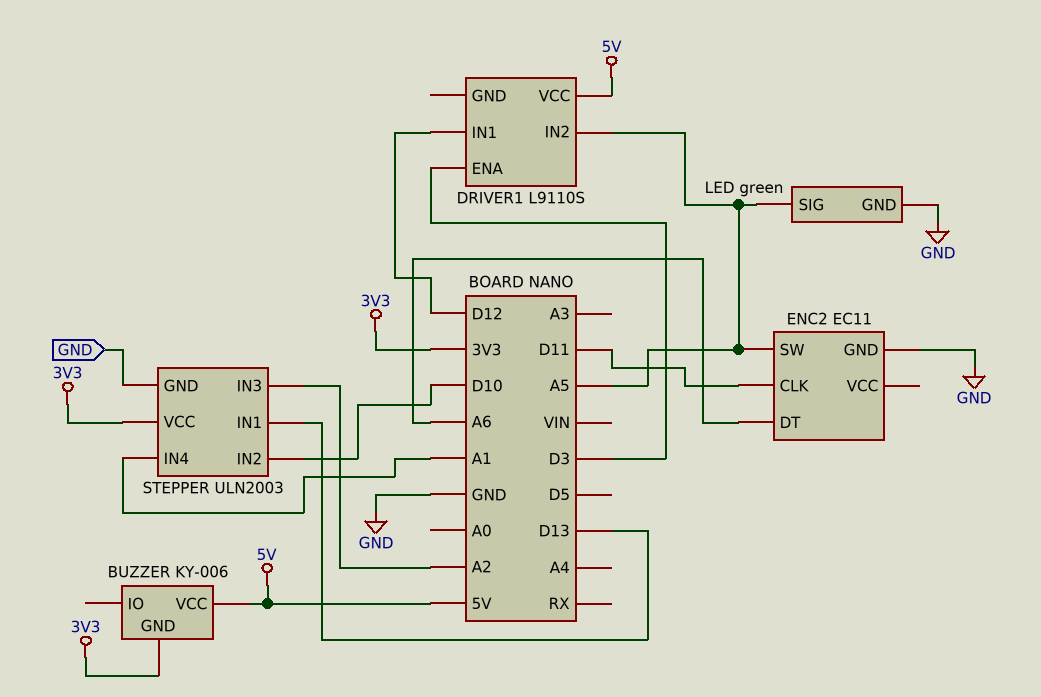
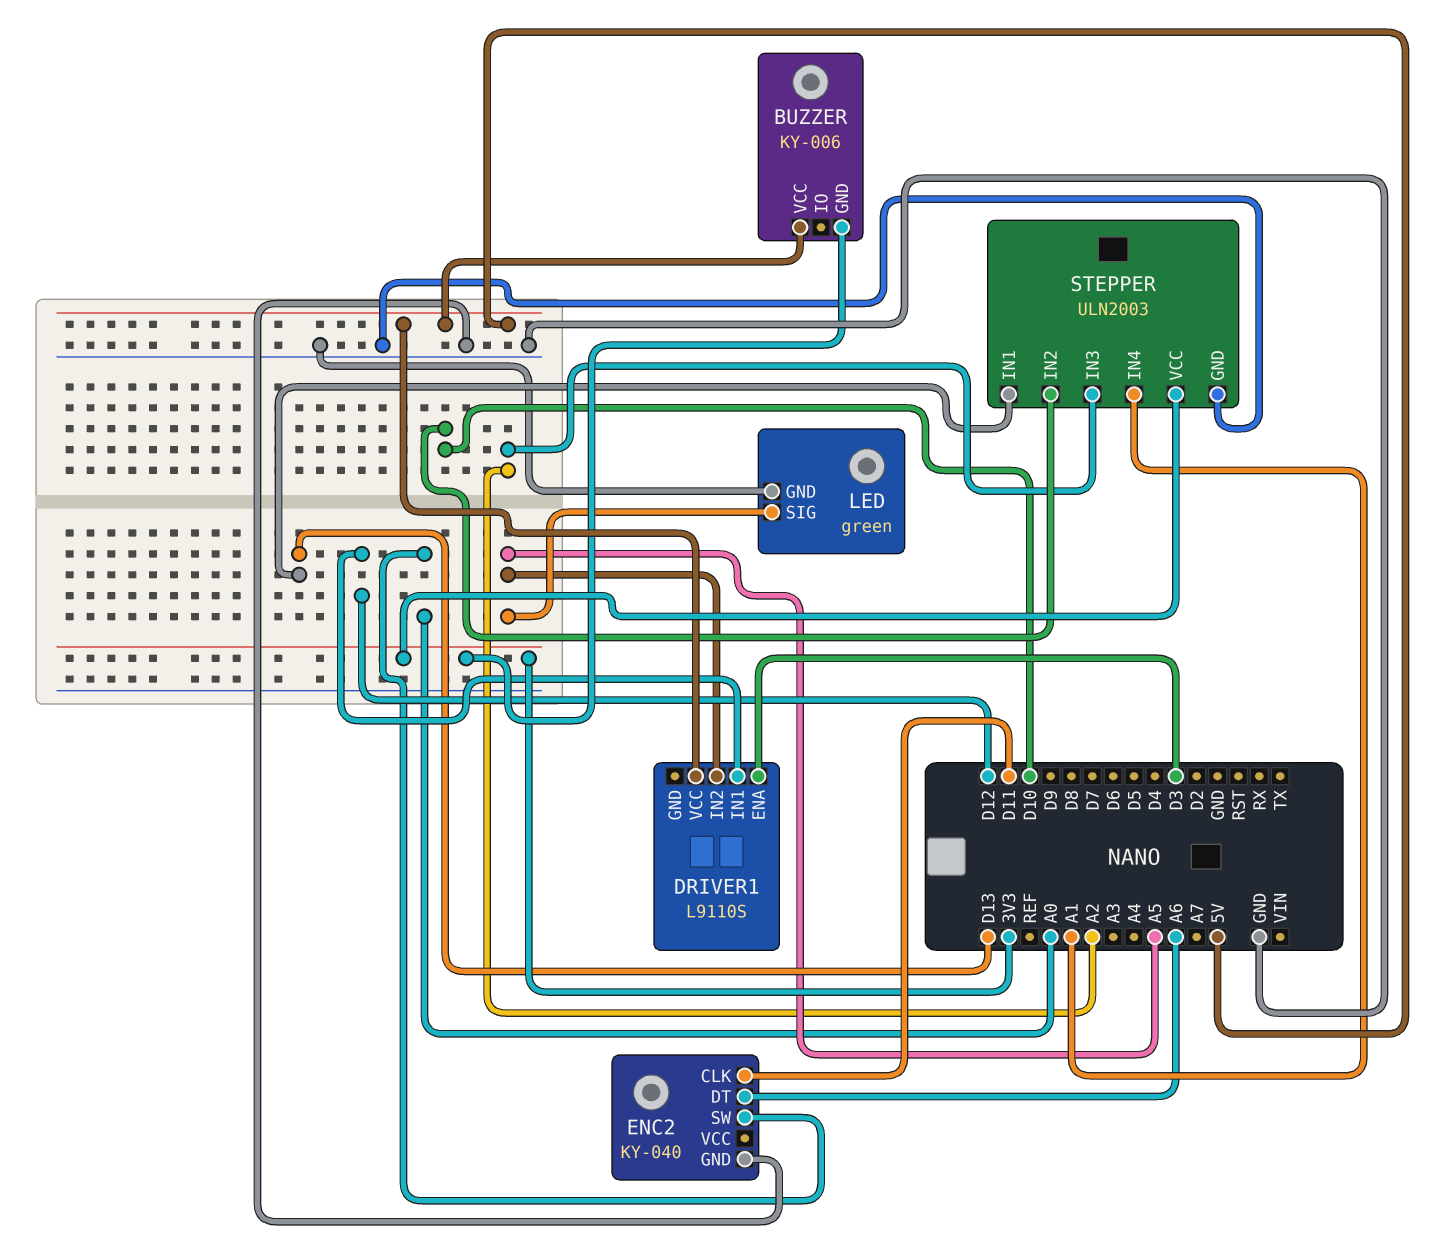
ENC2: EC11 -> KY-040
ENC2 pin SW: A5 -> A0

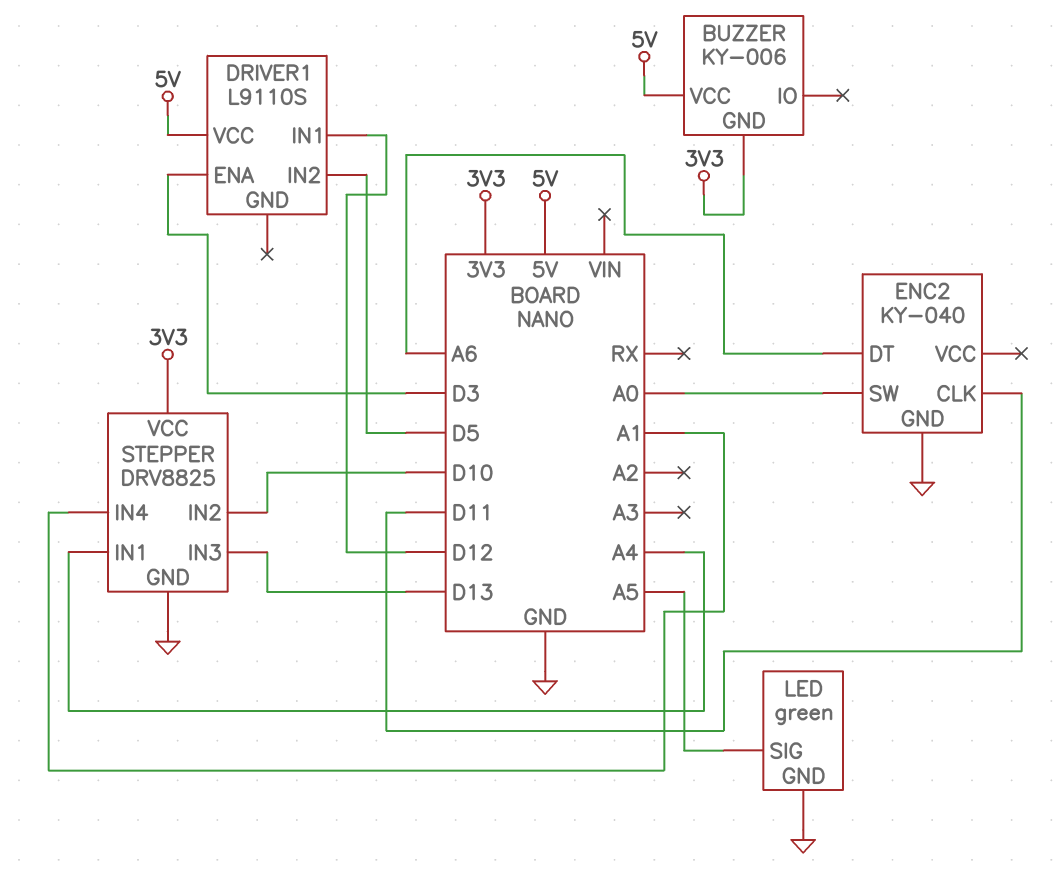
DRIVER1 pin IN2: A5 -> D5
STEPPER: ULN2003 -> DRV8825
STEPPER pin IN1: D13 -> A4
STEPPER pin IN3: A2 -> D13

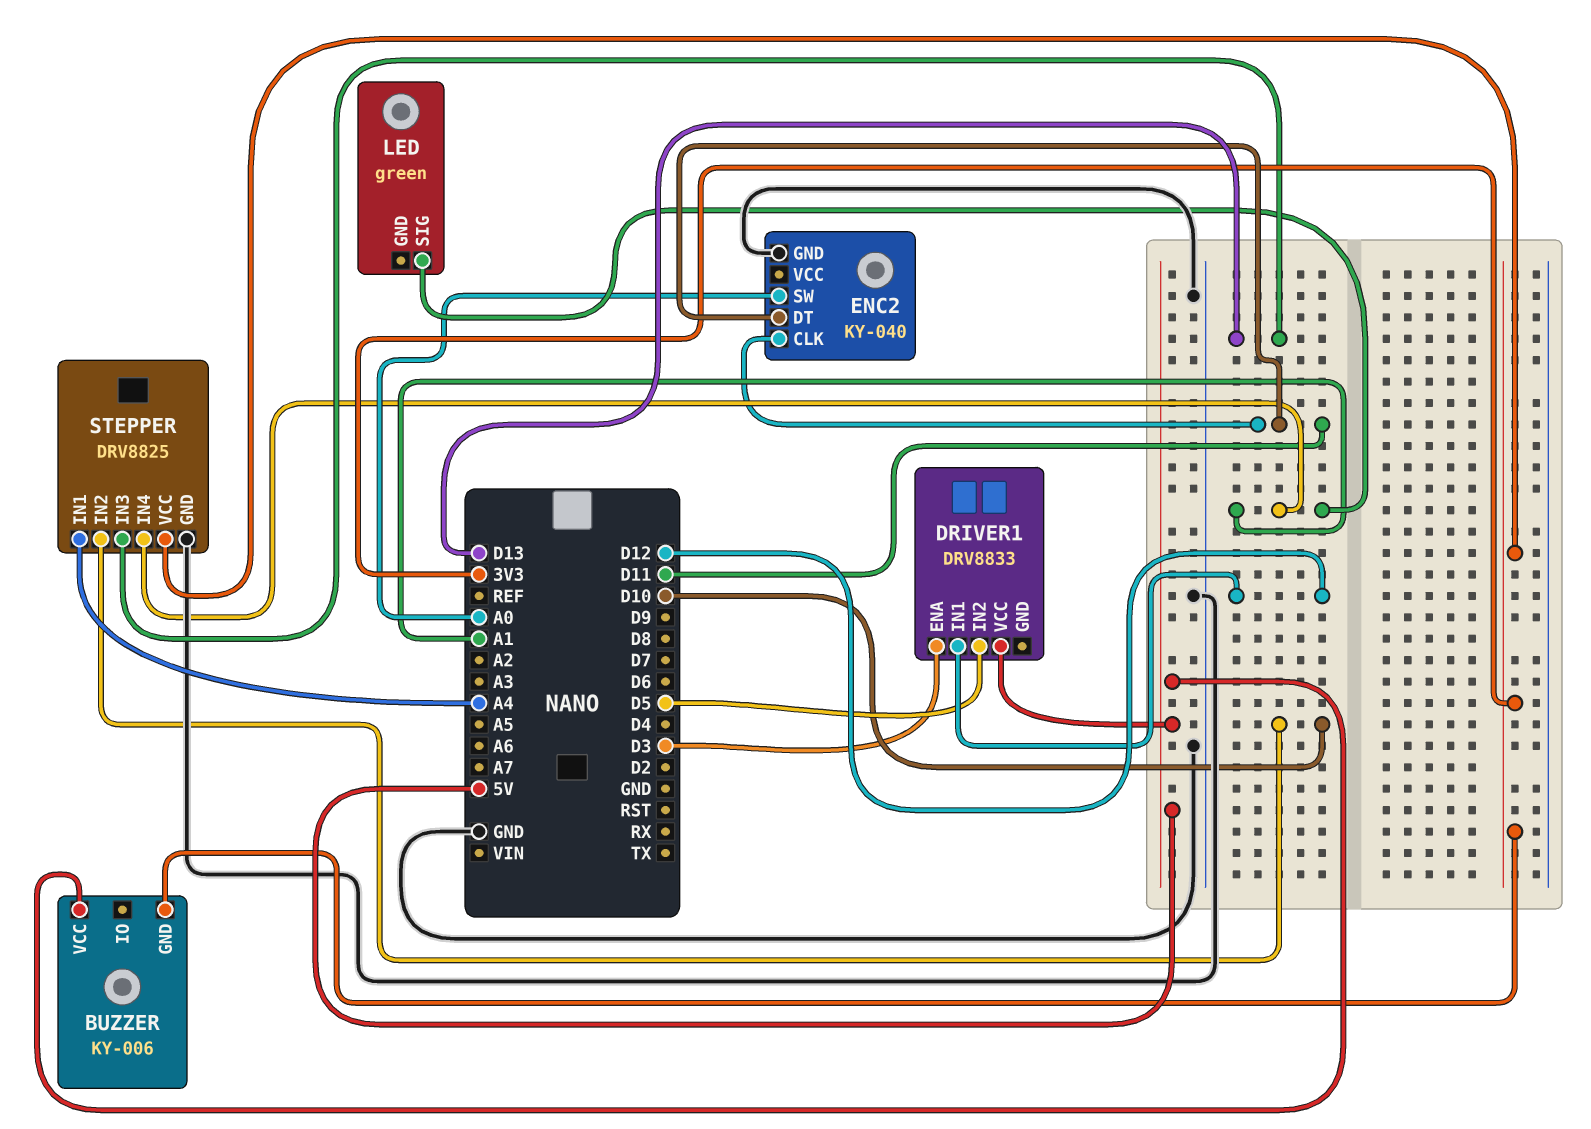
DRIVER1: L9110S -> DRV8833
ENC2 pin DT: A6 -> D11
LED pin GND: GND -> none
LED pin SIG: A5 -> A1

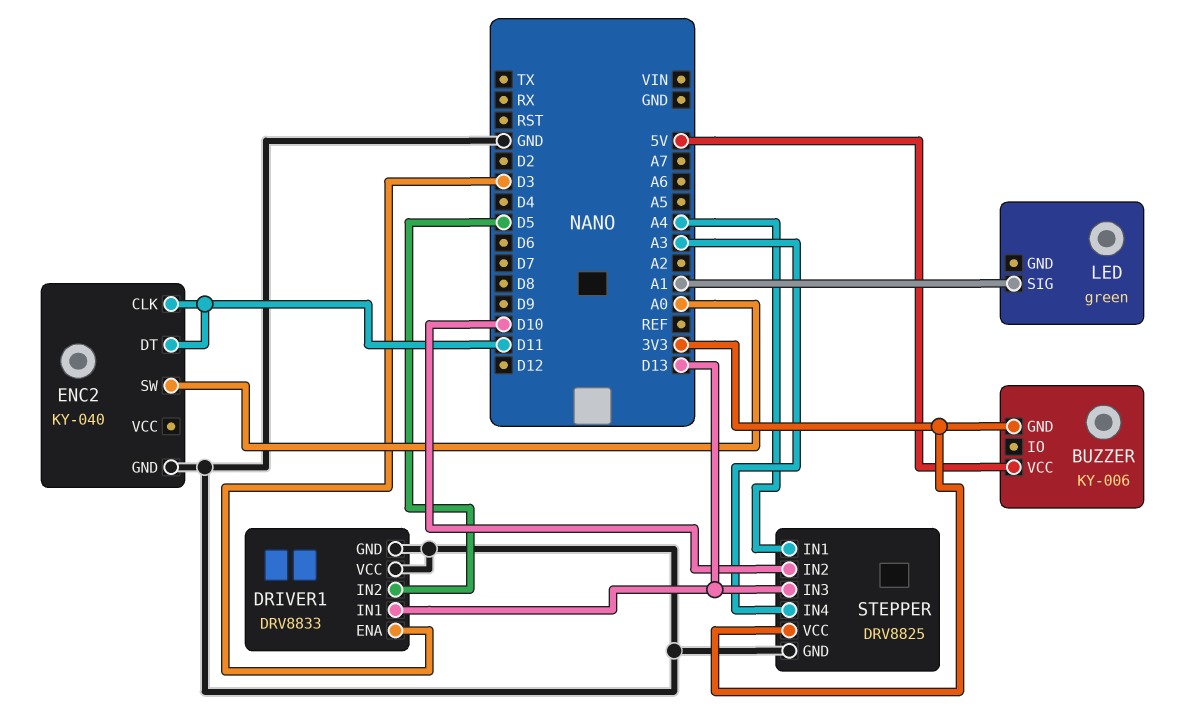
DRIVER1 pin GND: none -> GND
DRIVER1 pin IN1: D12 -> D13
DRIVER1 pin VCC: 5V -> GND
STEPPER pin IN4: A1 -> A3

